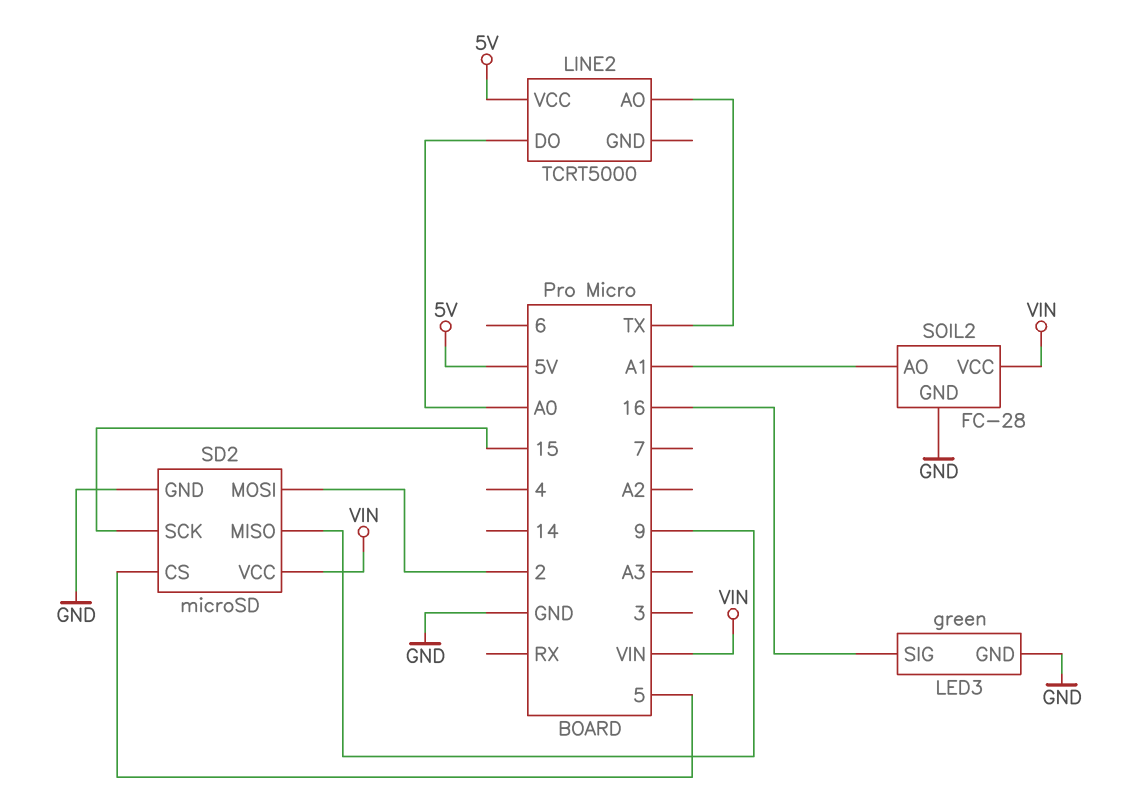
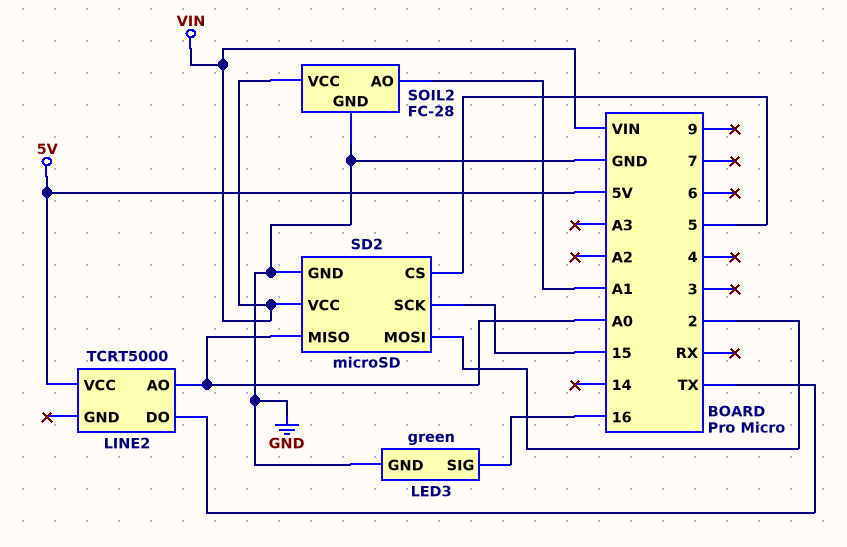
LINE2 pin AO: TX -> A0
LINE2 pin DO: A0 -> TX
SD2 pin MISO: 9 -> A0

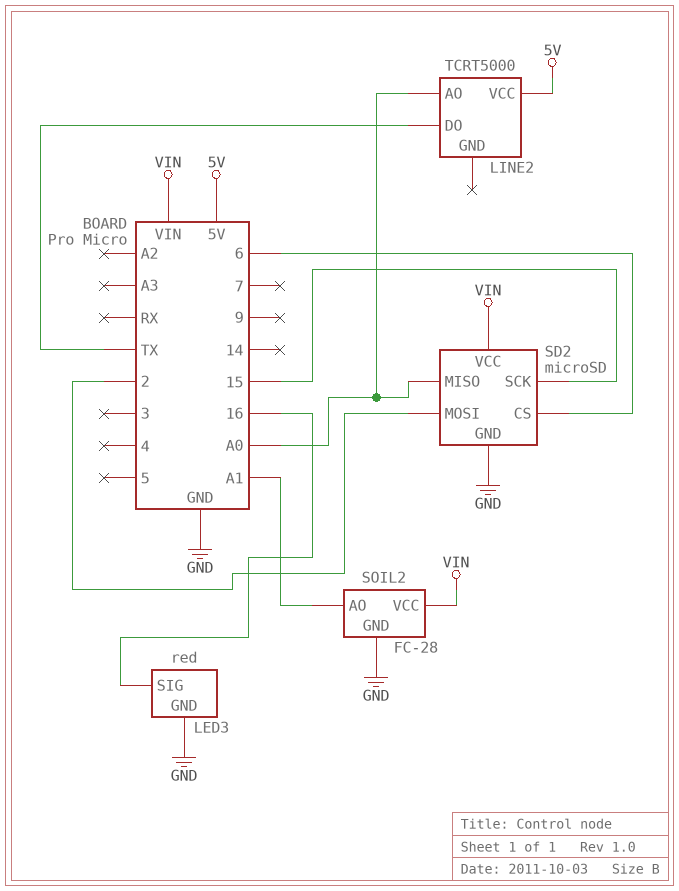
LED3: green -> red
SD2 pin CS: 5 -> 6

